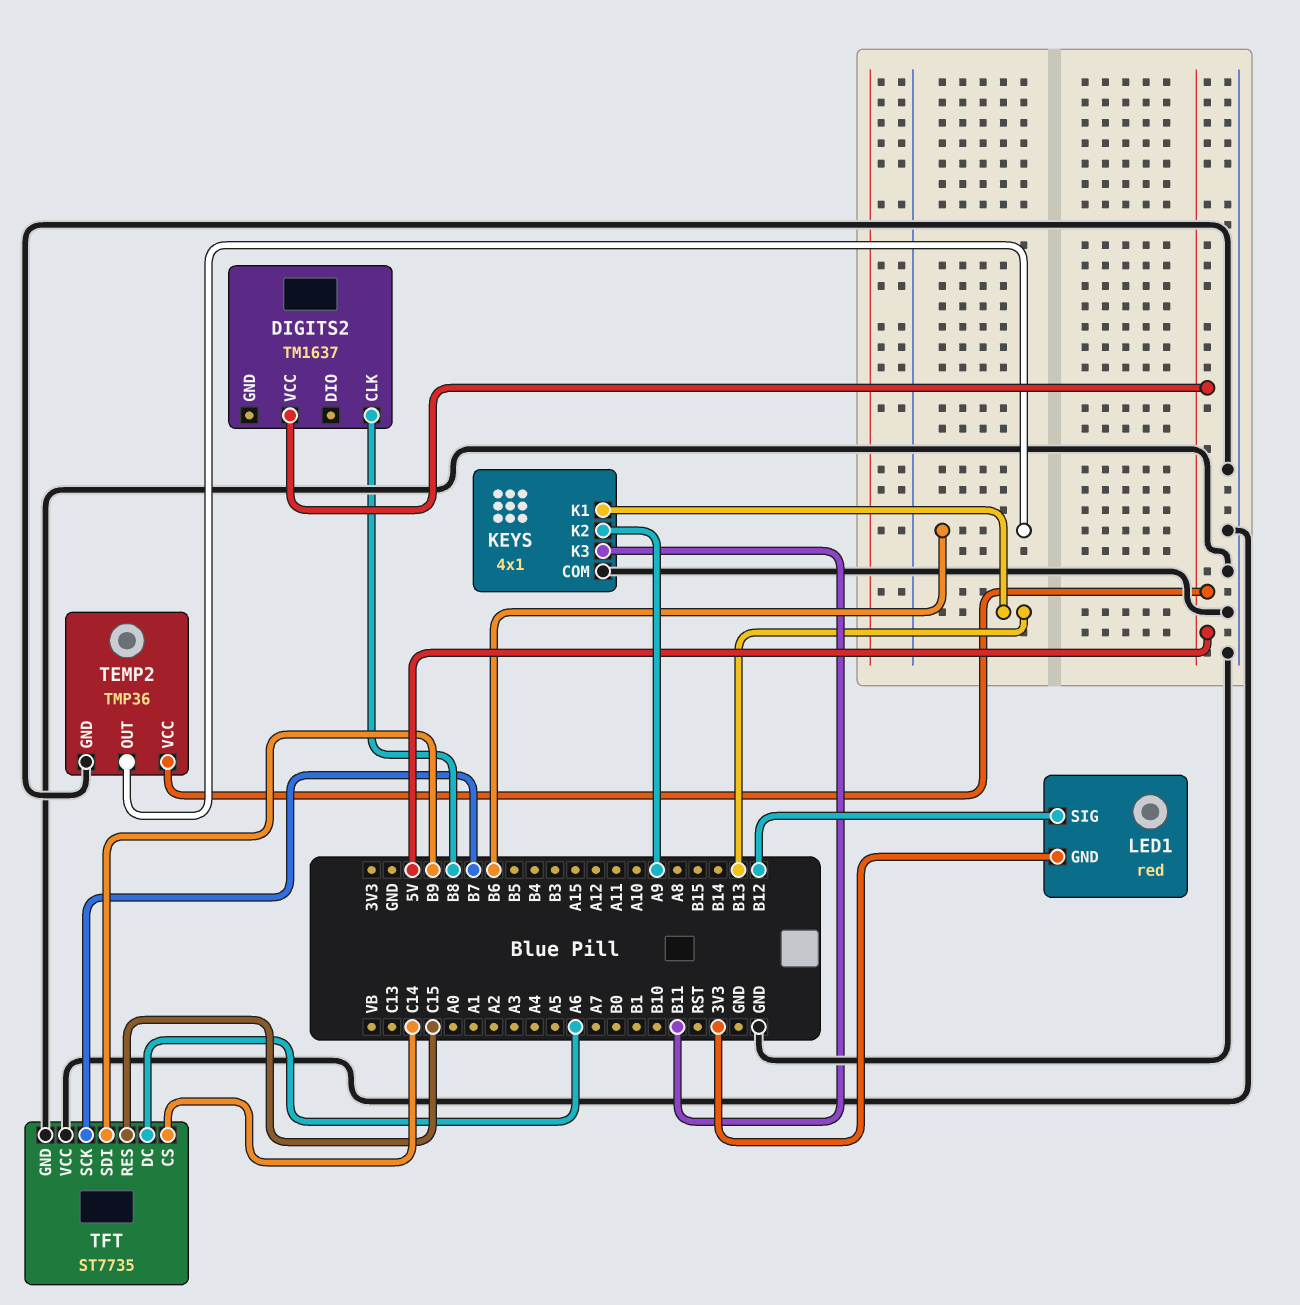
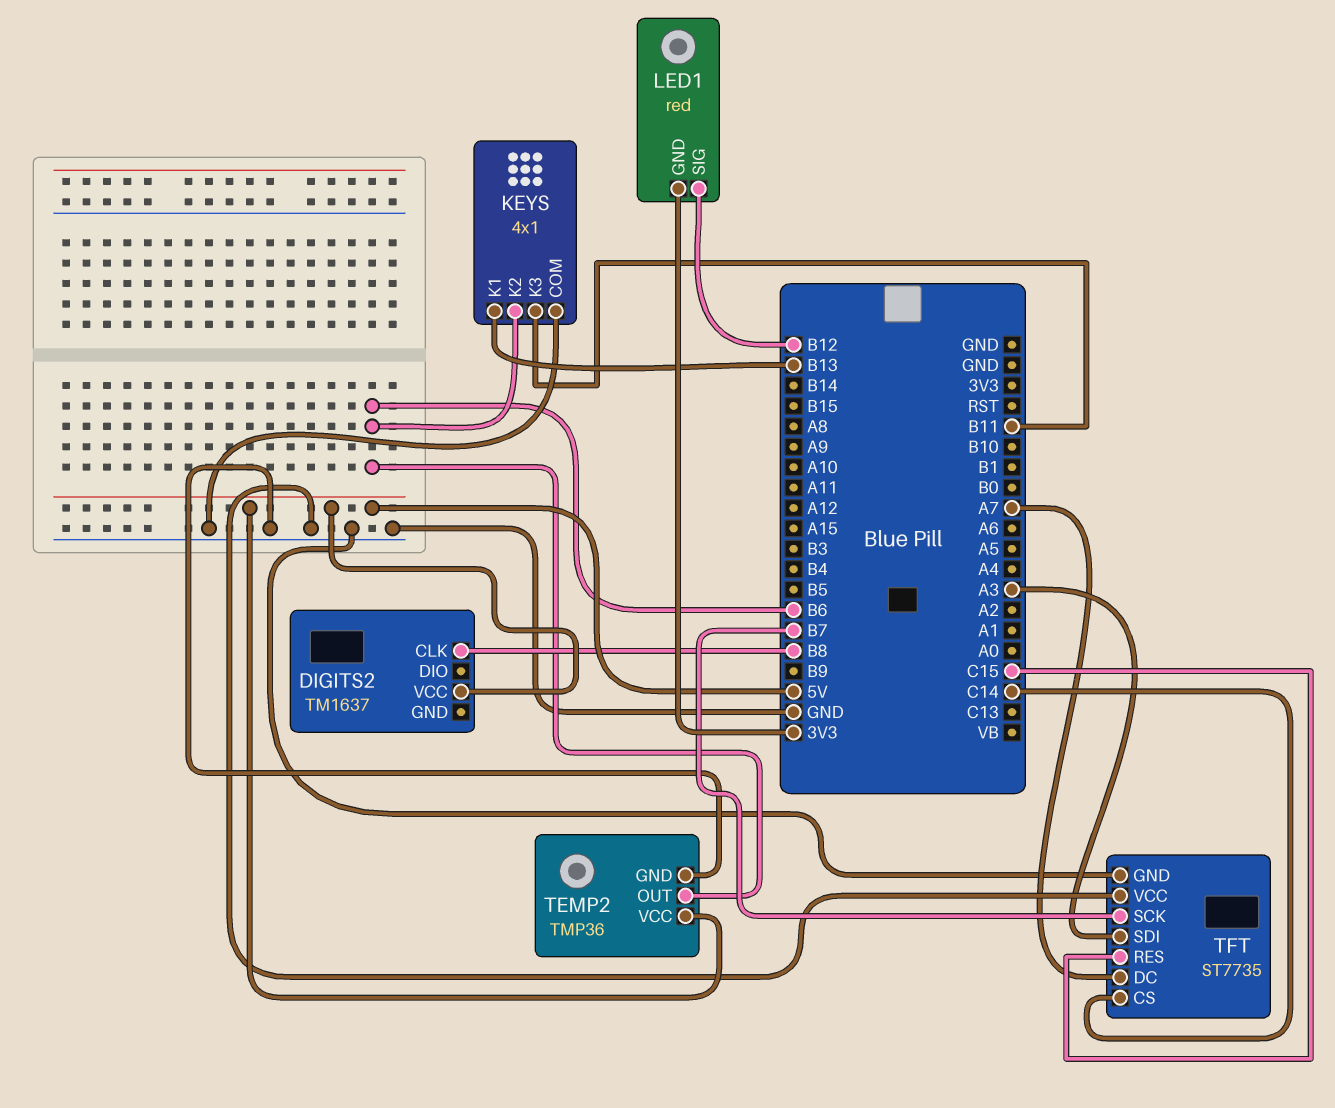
KEYS pin K2: A9 -> B6
TFT pin DC: A6 -> A7
TFT pin SDI: B9 -> A3

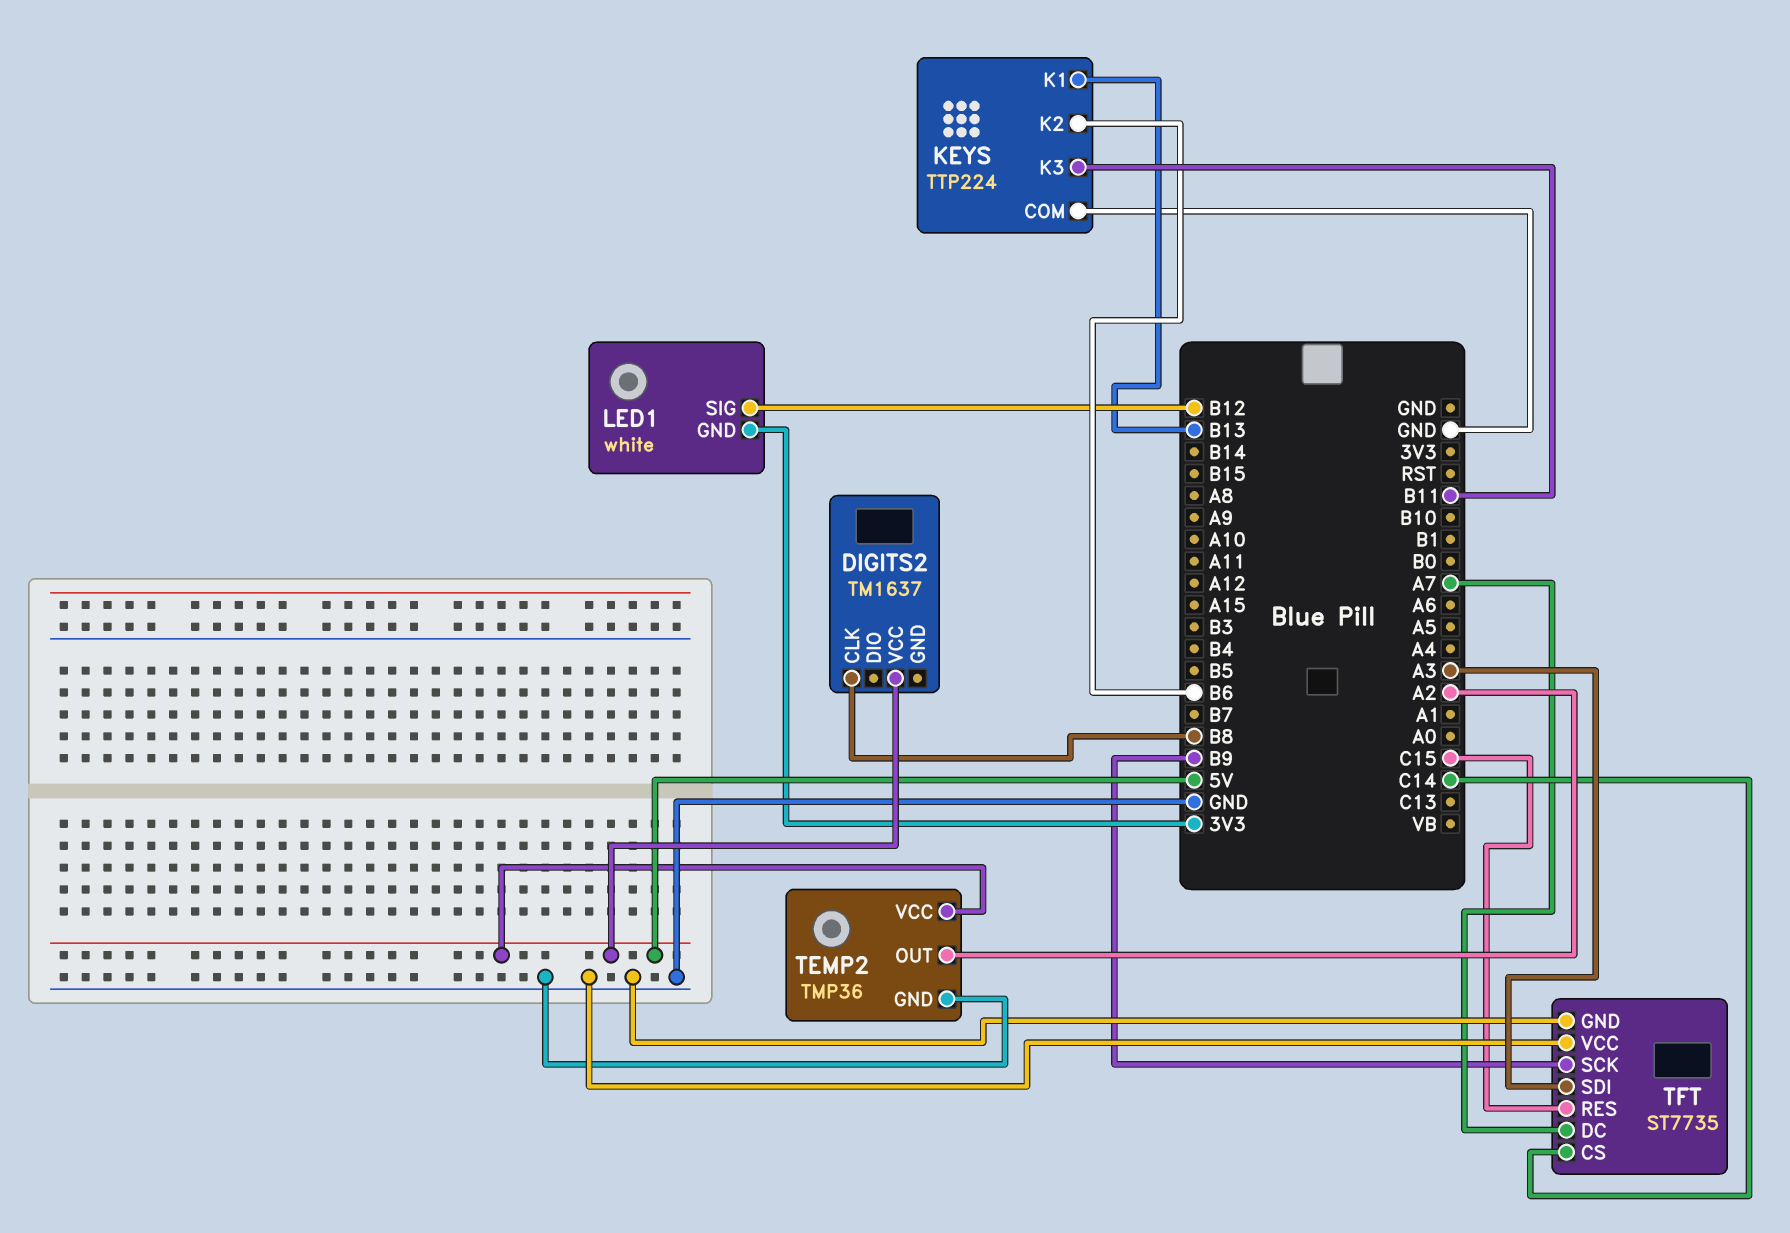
KEYS: 4x1 -> TTP224
LED1: red -> white
TEMP2 pin OUT: B6 -> A2
TFT pin SCK: B7 -> B9

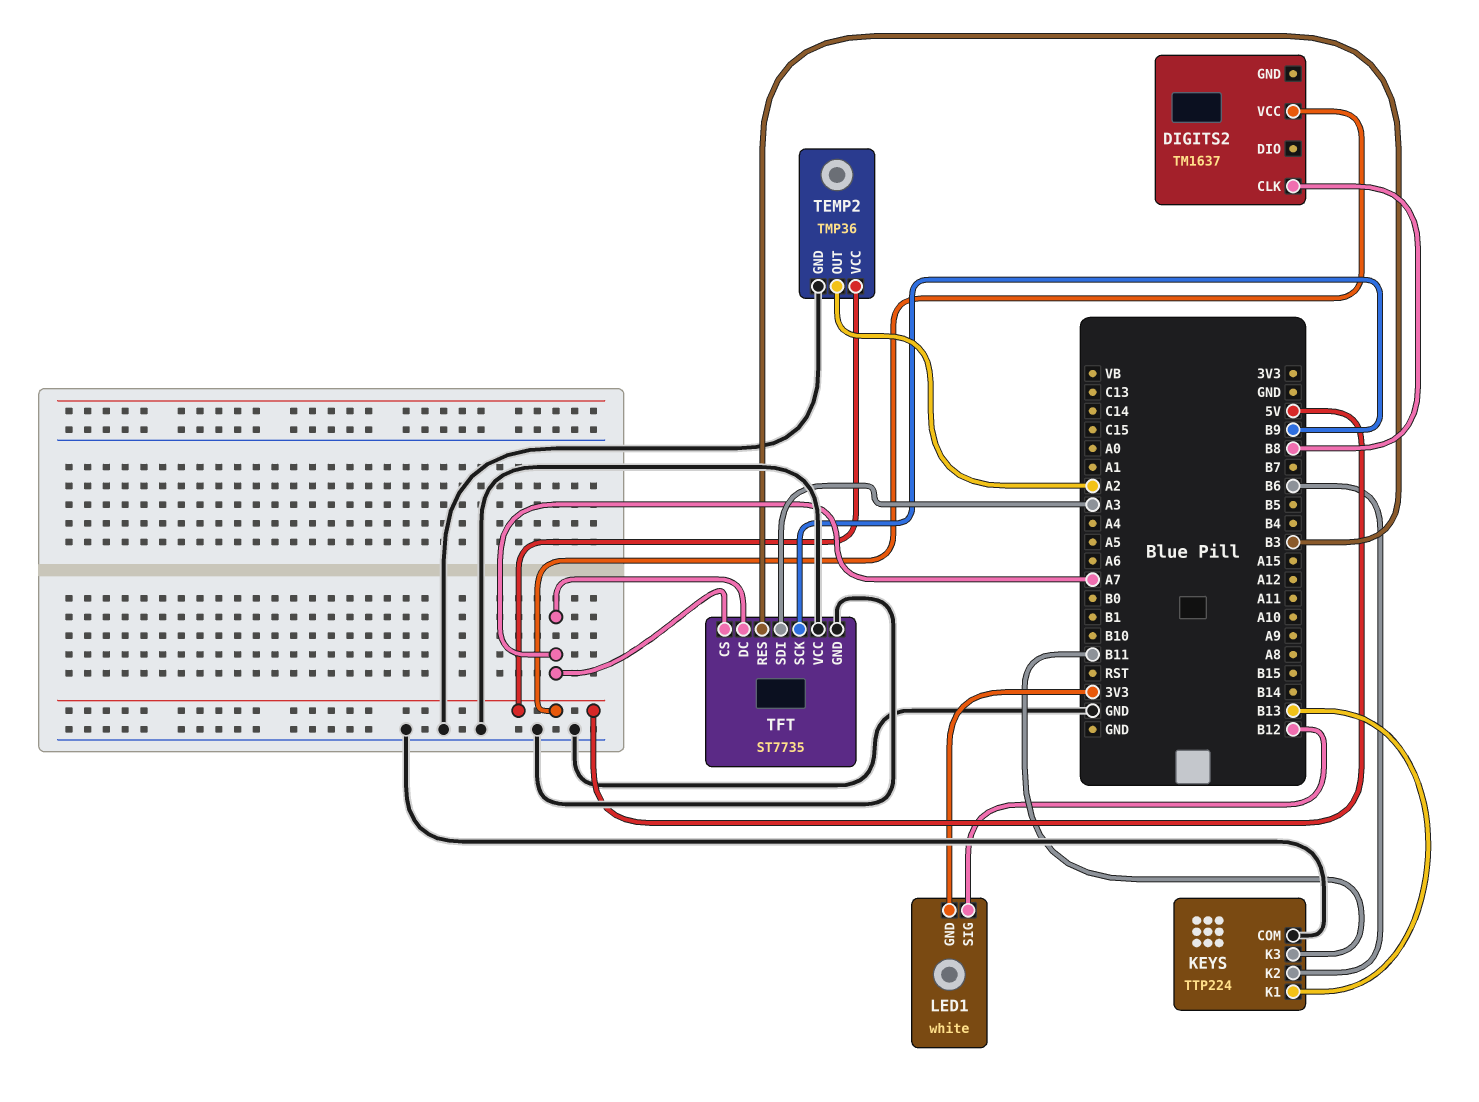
TFT pin CS: C14 -> A7
TFT pin RES: C15 -> B3

